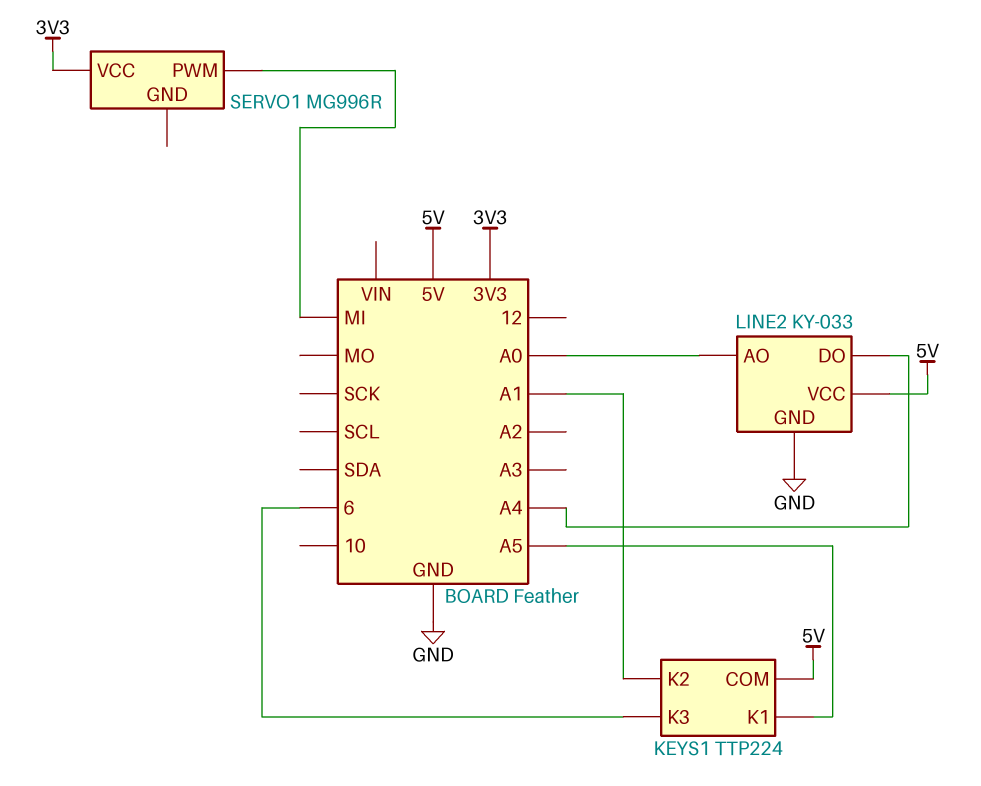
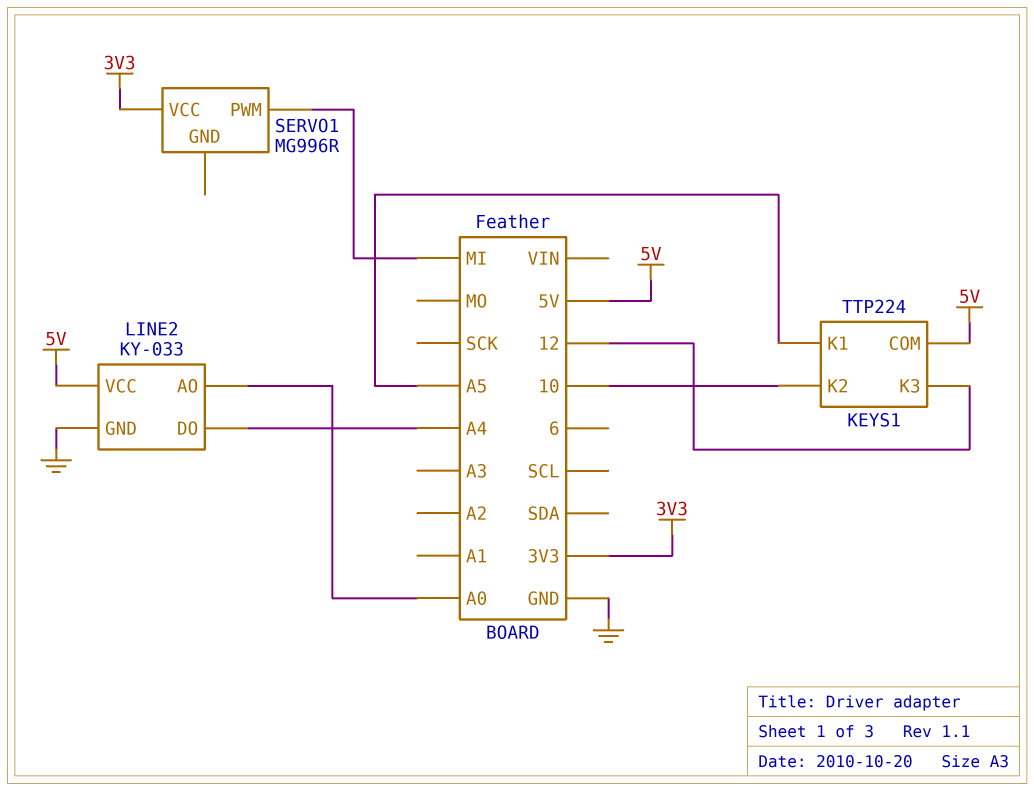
KEYS1 pin K2: A1 -> 10
KEYS1 pin K3: 6 -> 12

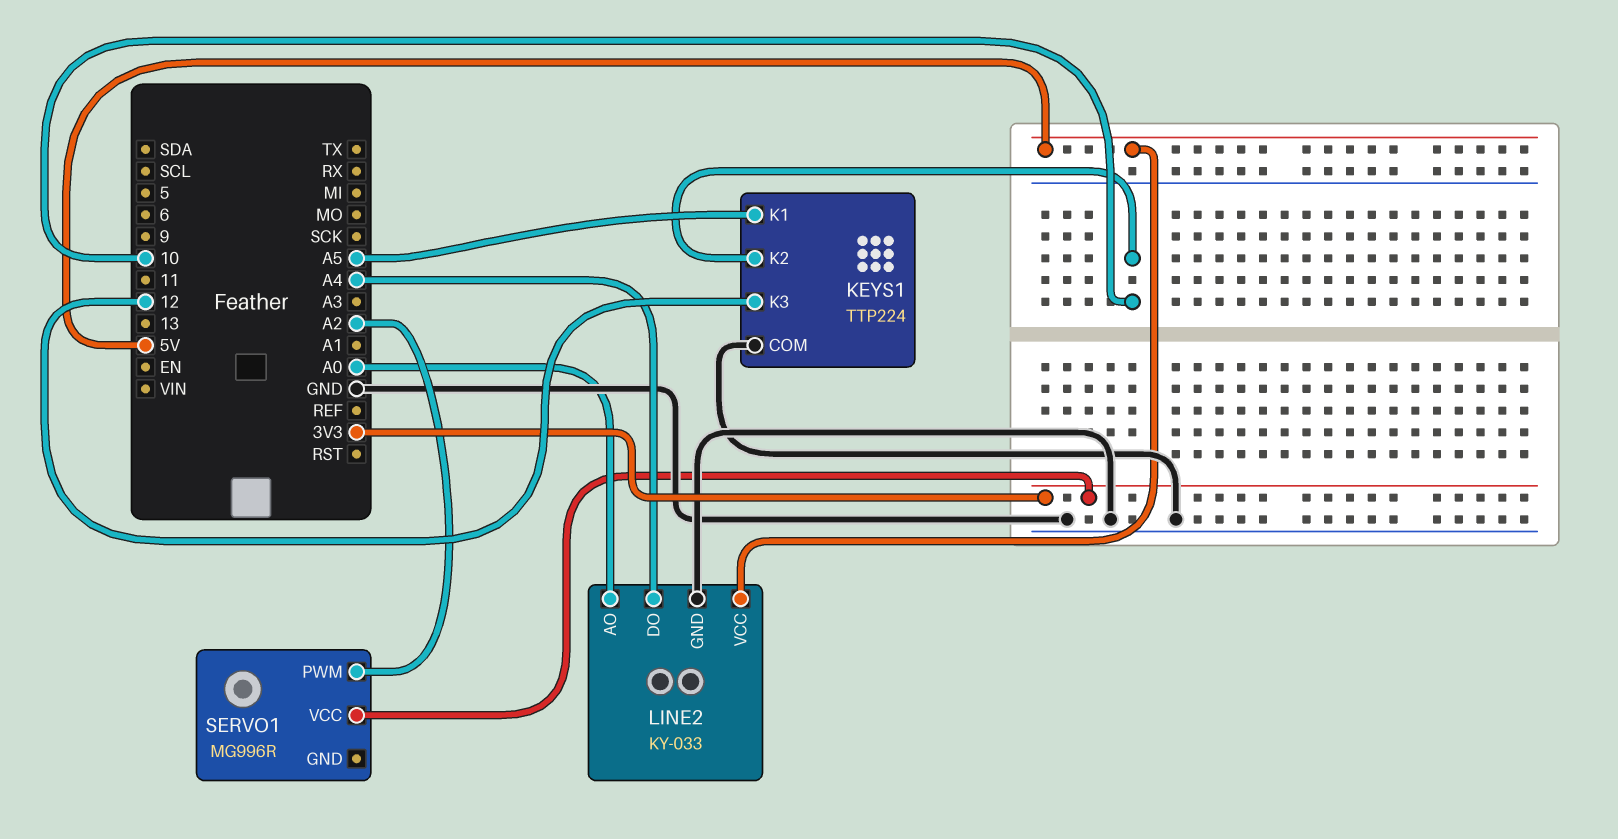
KEYS1 pin COM: 5V -> GND
SERVO1 pin PWM: MI -> A2

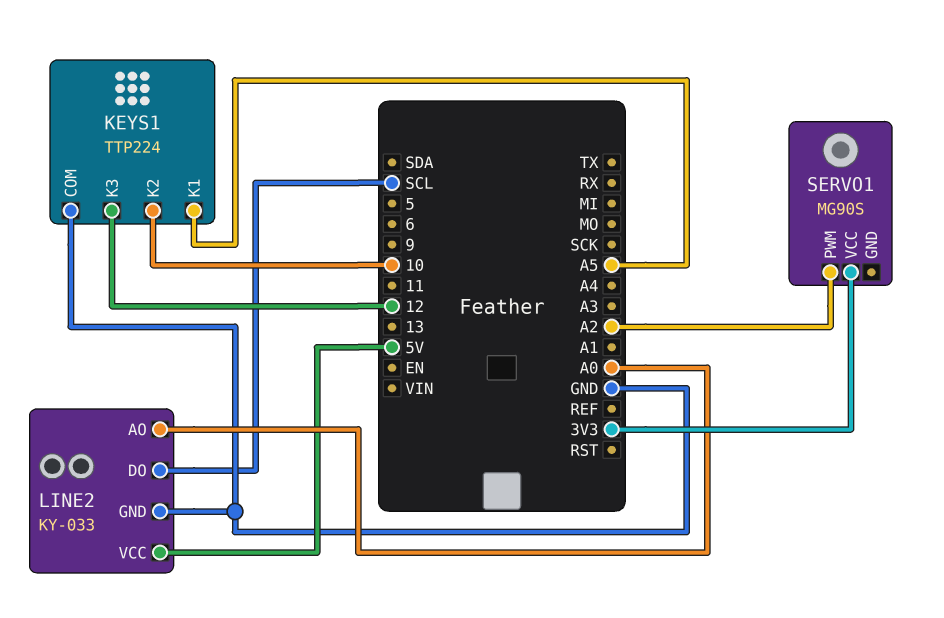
LINE2 pin DO: A4 -> SCL
SERVO1: MG996R -> MG90S

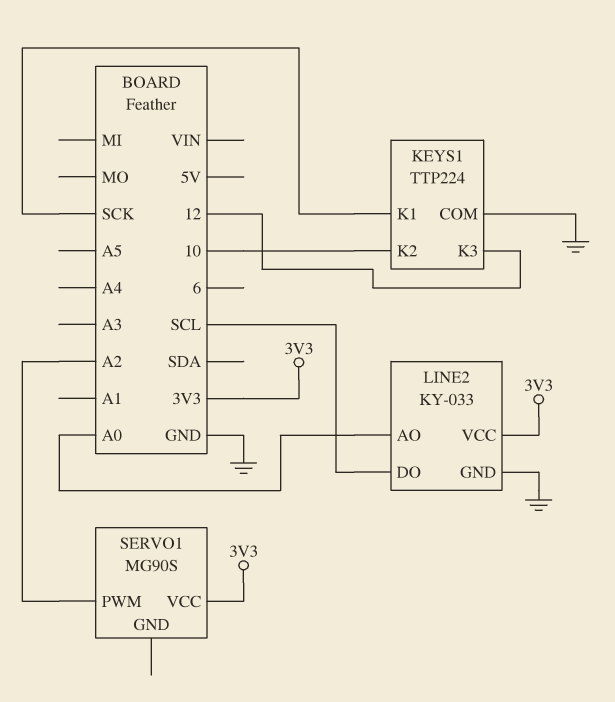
KEYS1 pin K1: A5 -> SCK
LINE2 pin VCC: 5V -> 3V3

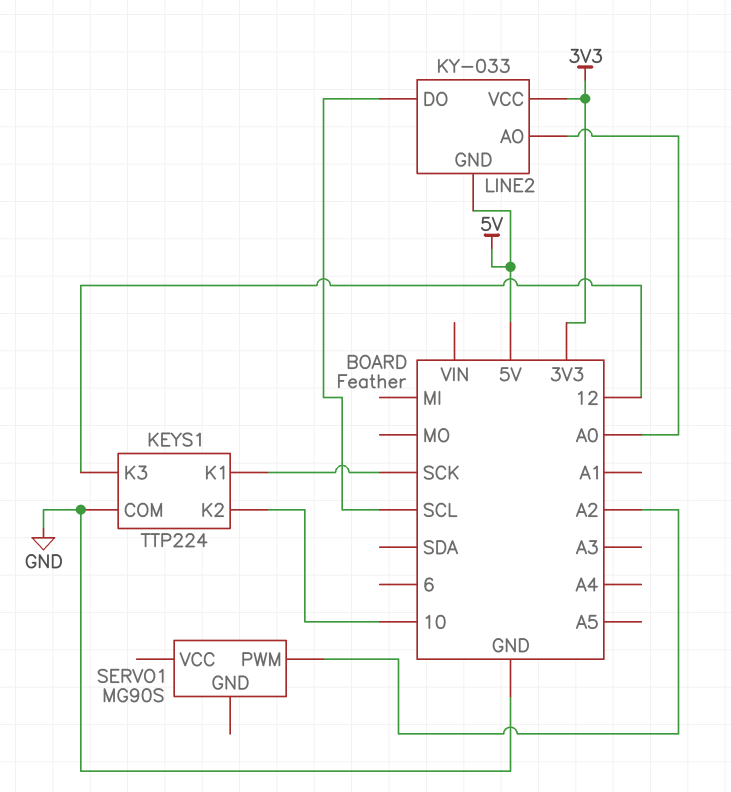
LINE2 pin GND: GND -> 5V
SERVO1 pin VCC: 3V3 -> none

